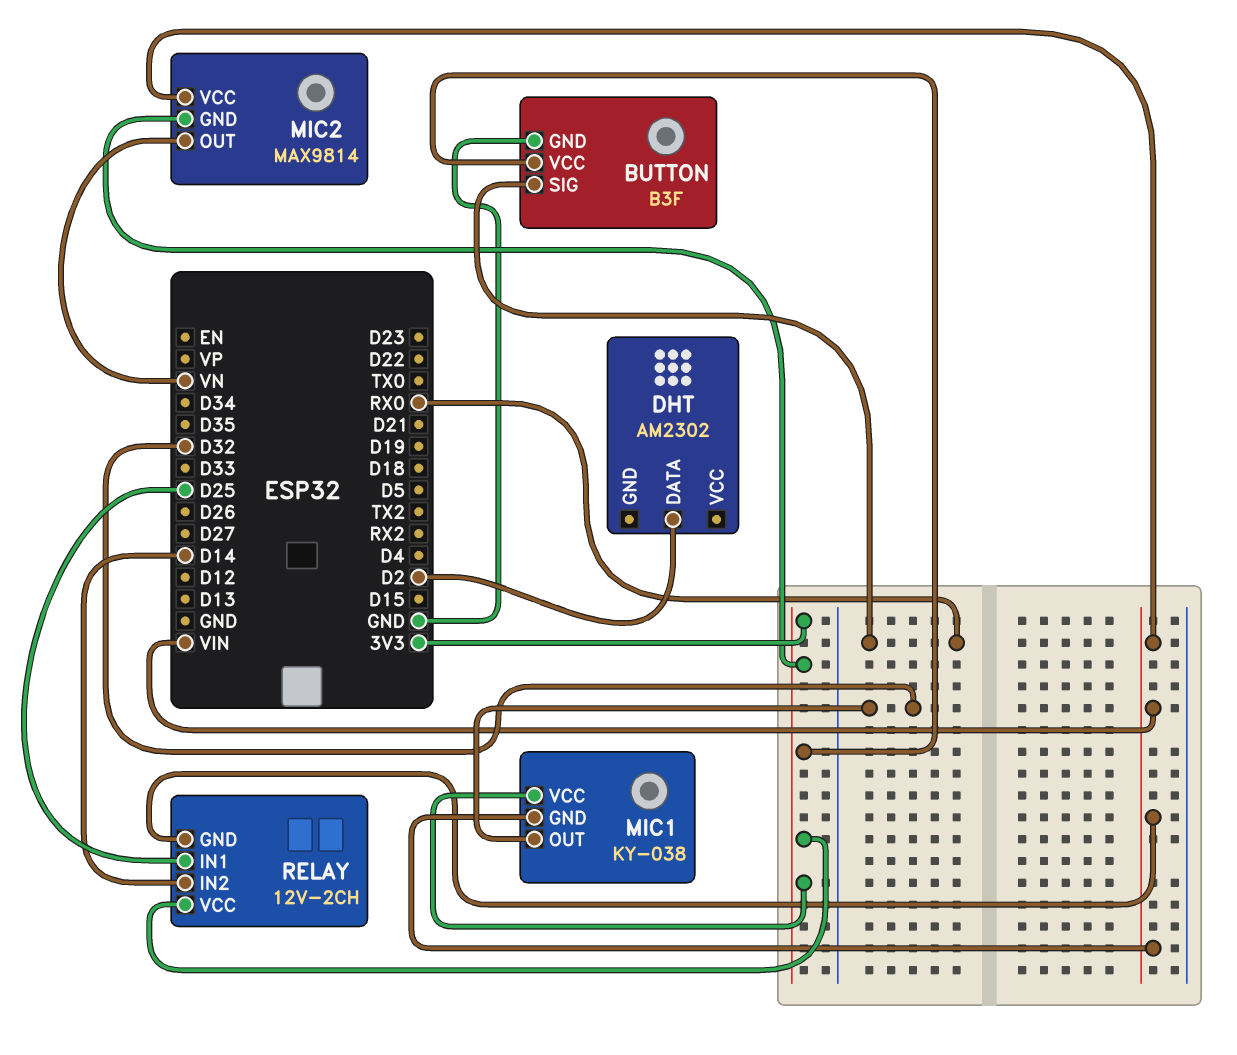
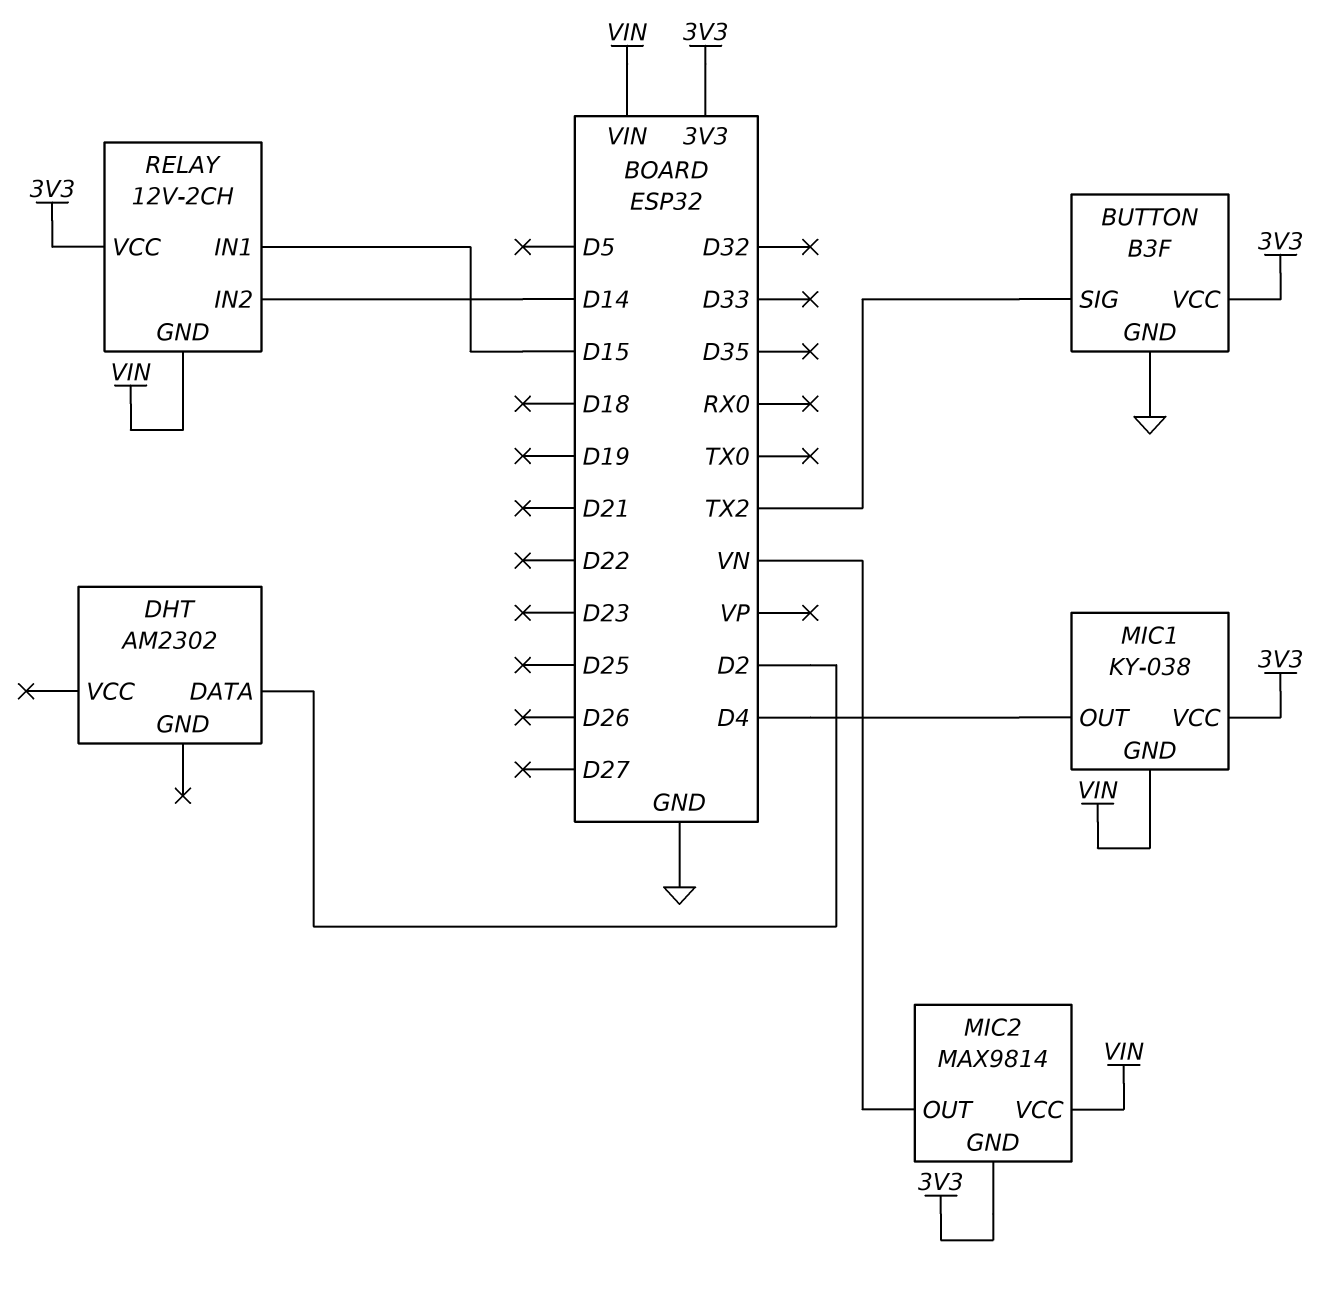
BUTTON pin SIG: RX0 -> TX2
MIC1 pin OUT: D32 -> D4
RELAY pin IN1: D25 -> D15

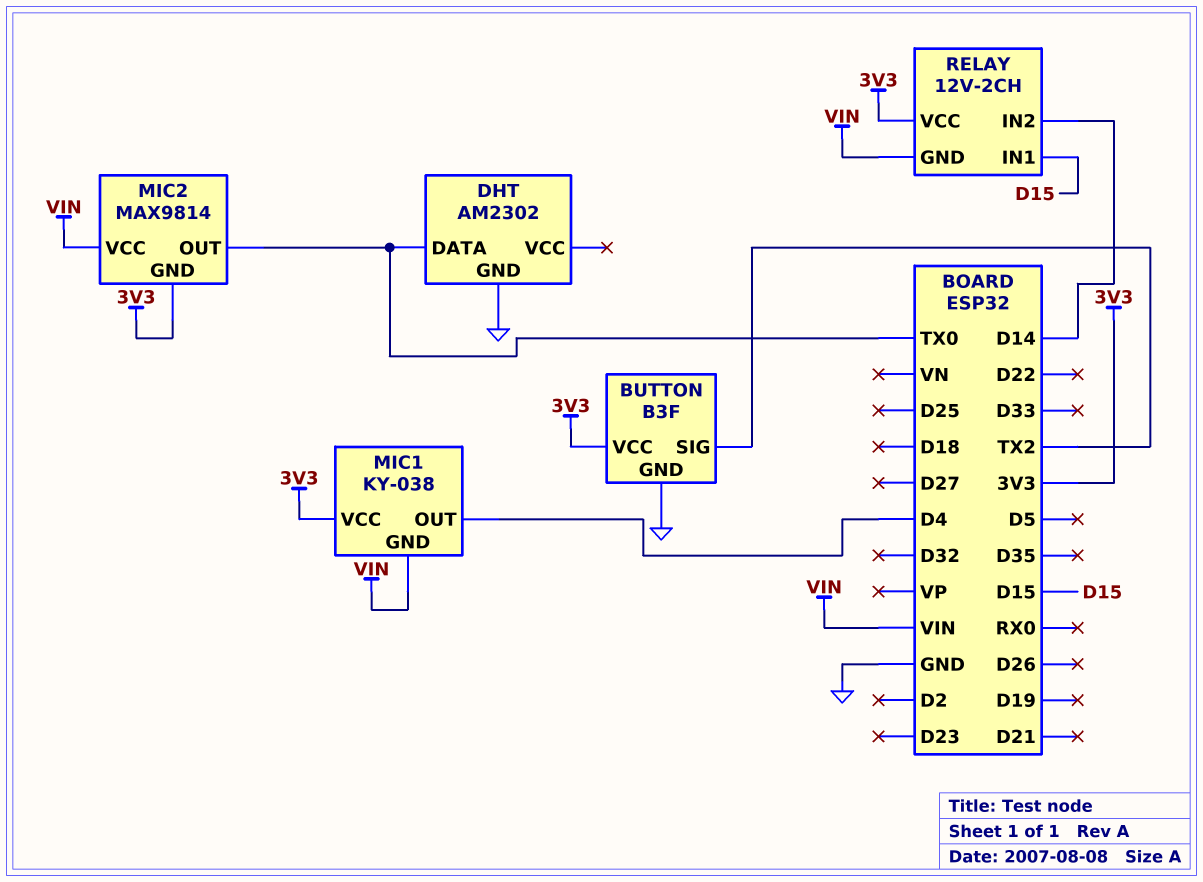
DHT pin DATA: D2 -> TX0
DHT pin GND: none -> GND
MIC2 pin OUT: VN -> TX0

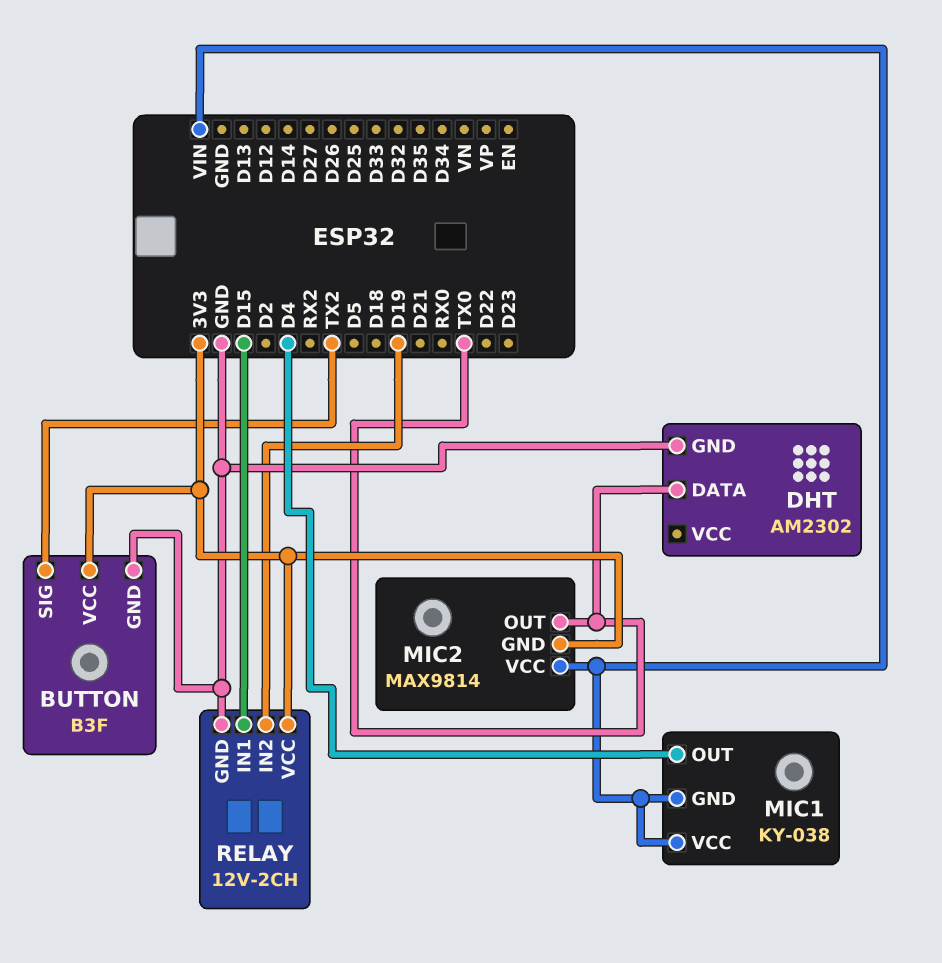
MIC1 pin VCC: 3V3 -> VIN
RELAY pin GND: VIN -> GND
RELAY pin IN2: D14 -> D19

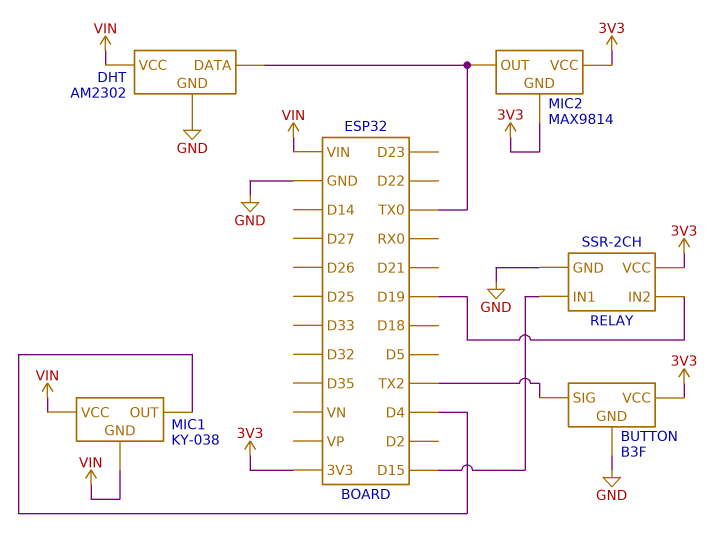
DHT pin VCC: none -> VIN
MIC2 pin VCC: VIN -> 3V3
RELAY: 12V-2CH -> SSR-2CH

